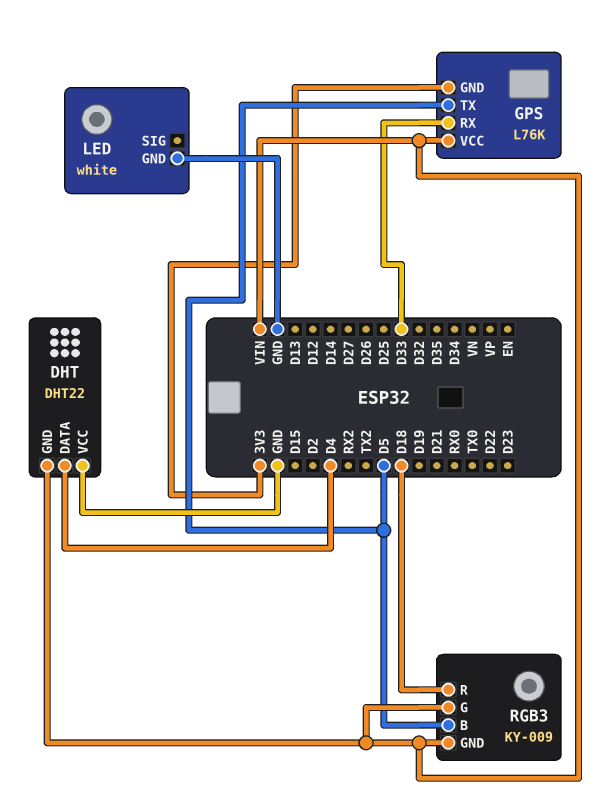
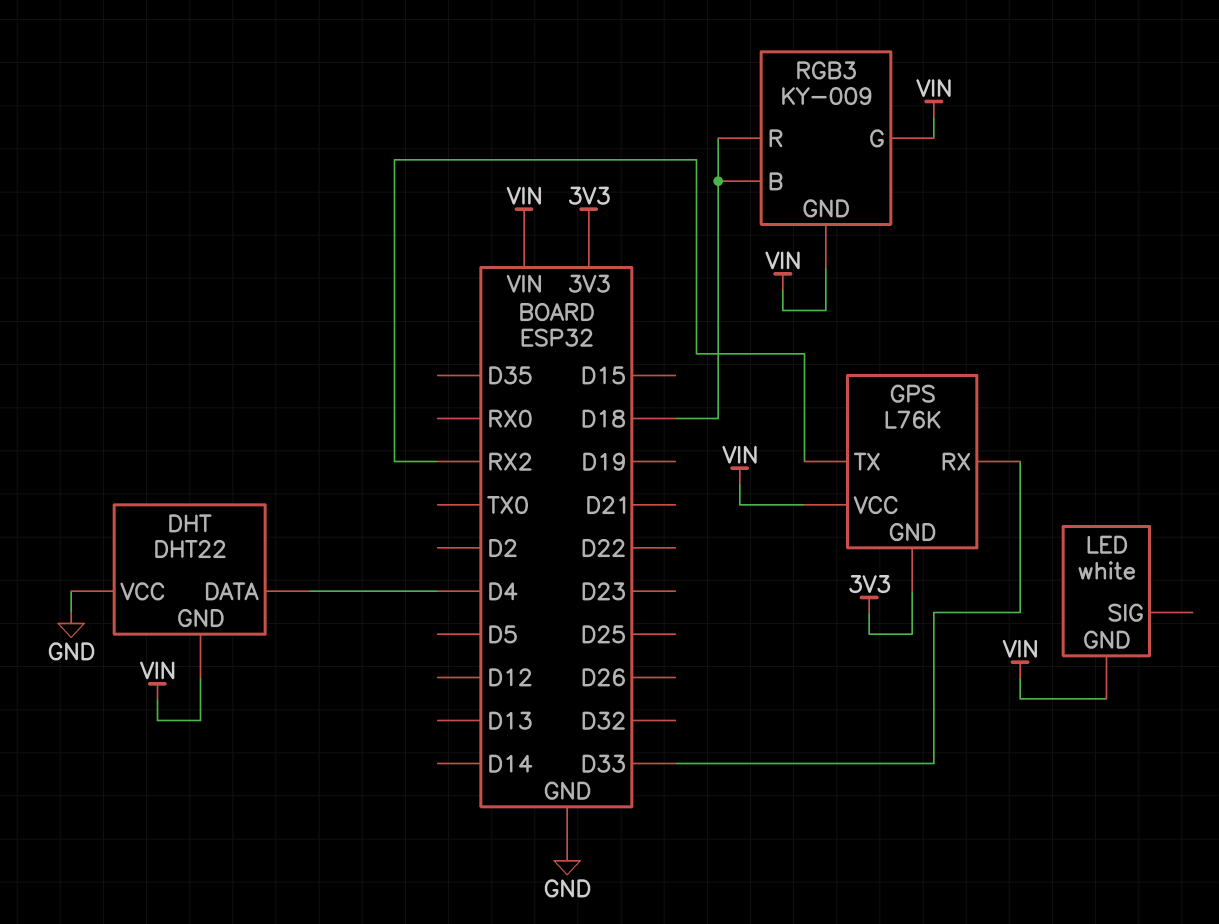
GPS pin TX: D5 -> RX2
LED pin GND: GND -> VIN
RGB3 pin B: D5 -> D18

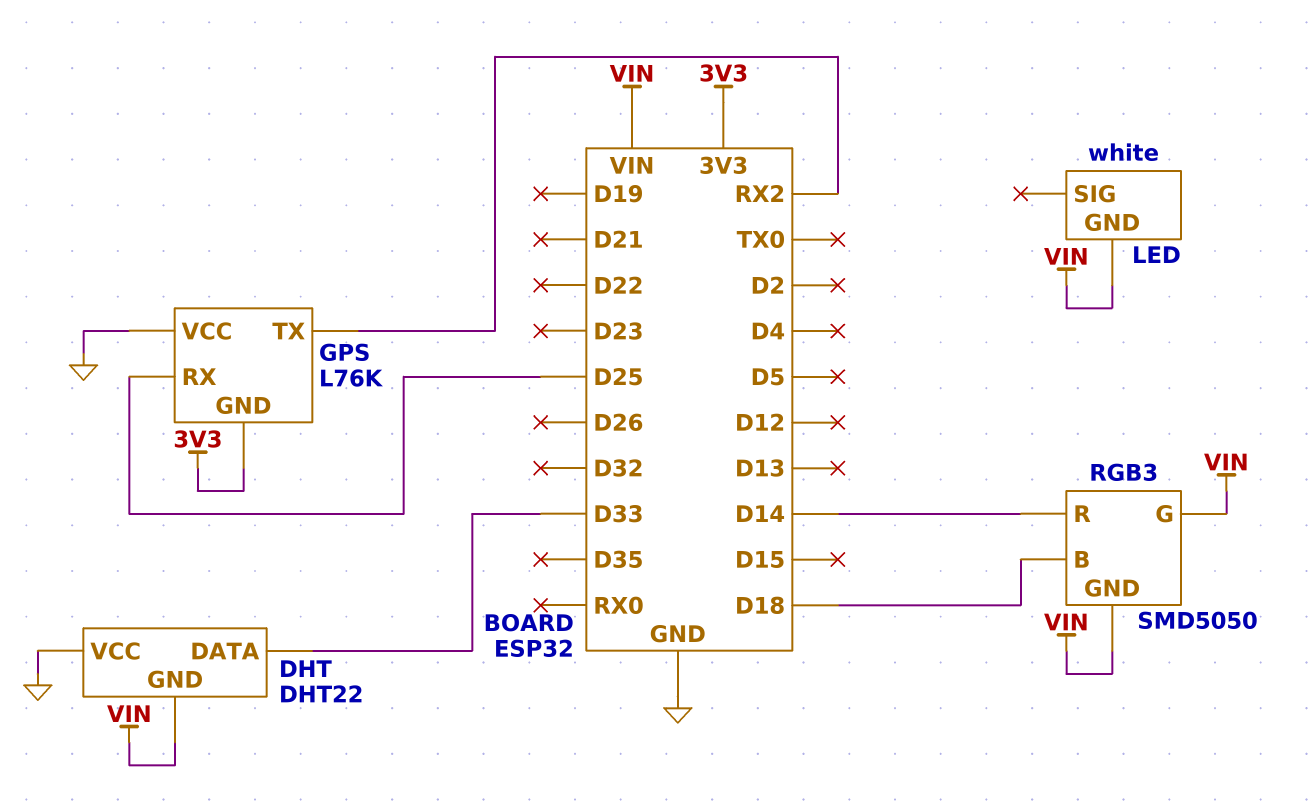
DHT pin DATA: D4 -> D33
GPS pin RX: D33 -> D25
GPS pin VCC: VIN -> GND
RGB3: KY-009 -> SMD5050
RGB3 pin R: D18 -> D14

